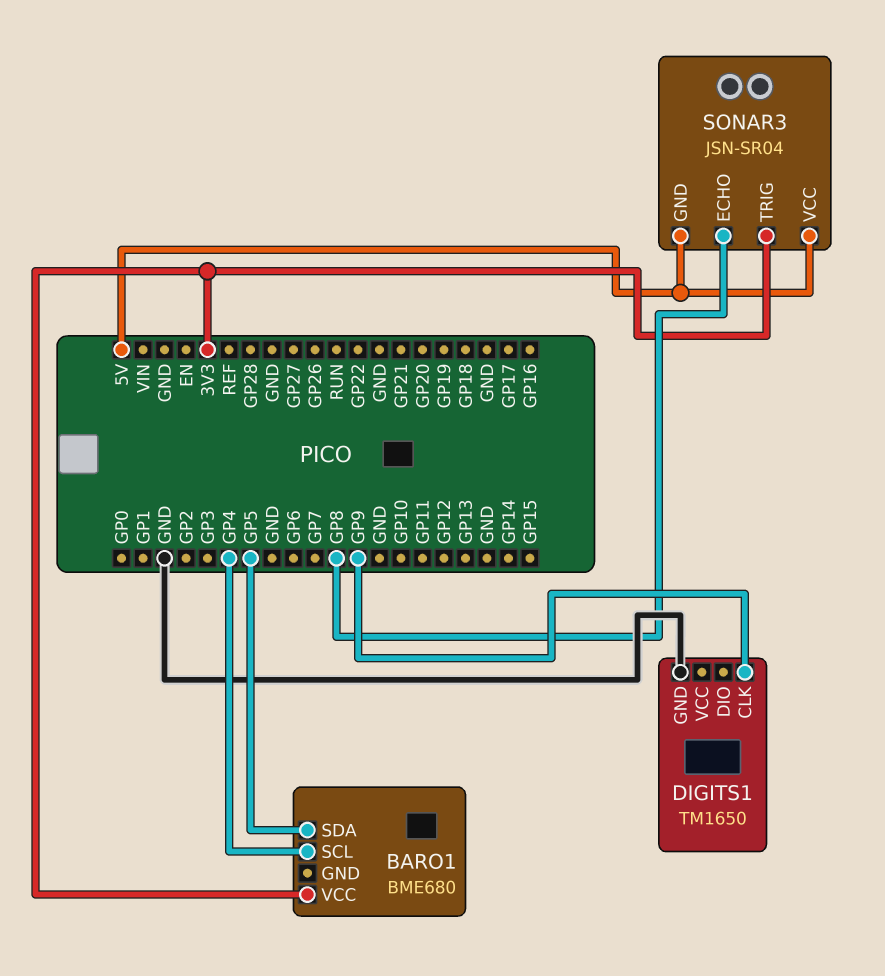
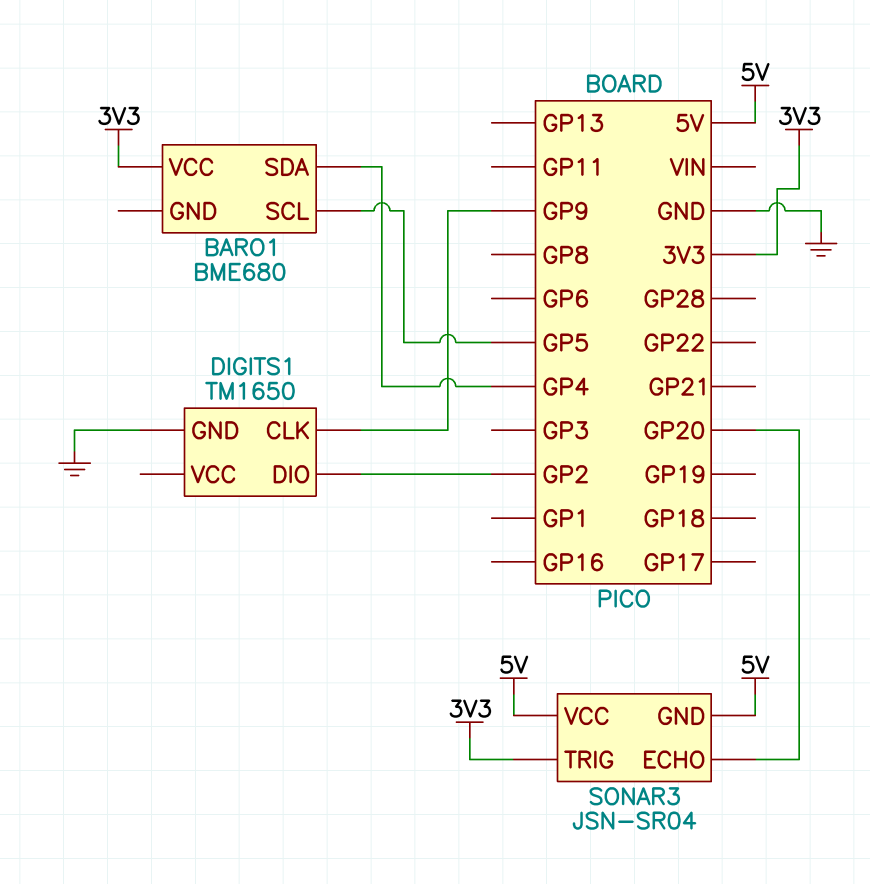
BARO1 pin SCL: GP4 -> GP5
BARO1 pin SDA: GP5 -> GP4
DIGITS1 pin DIO: none -> GP2
SONAR3 pin ECHO: GP8 -> GP20

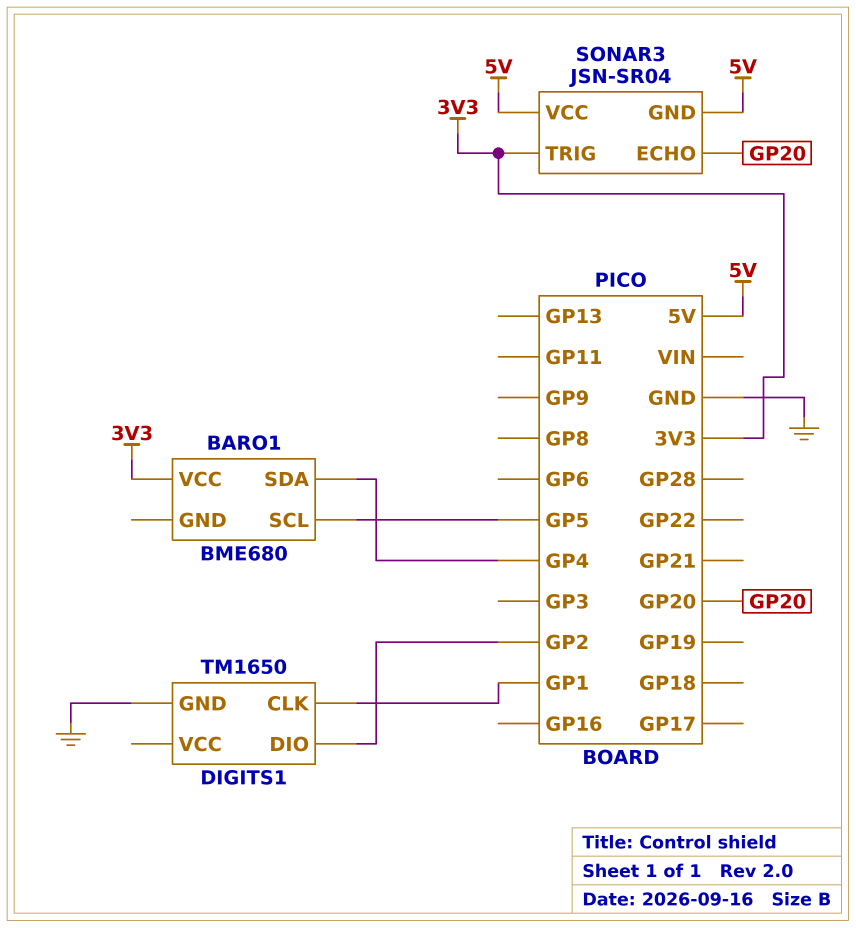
DIGITS1 pin CLK: GP9 -> GP1

